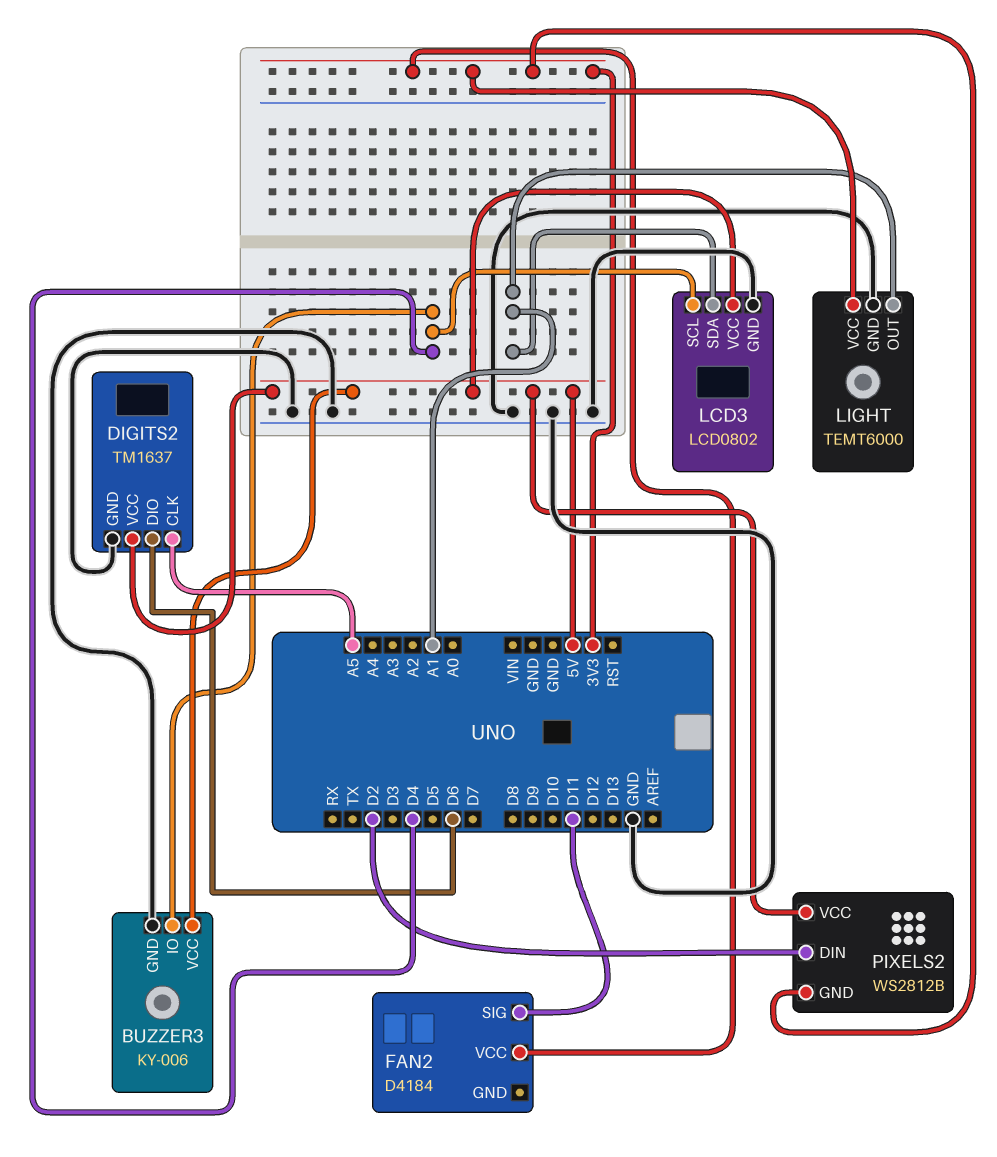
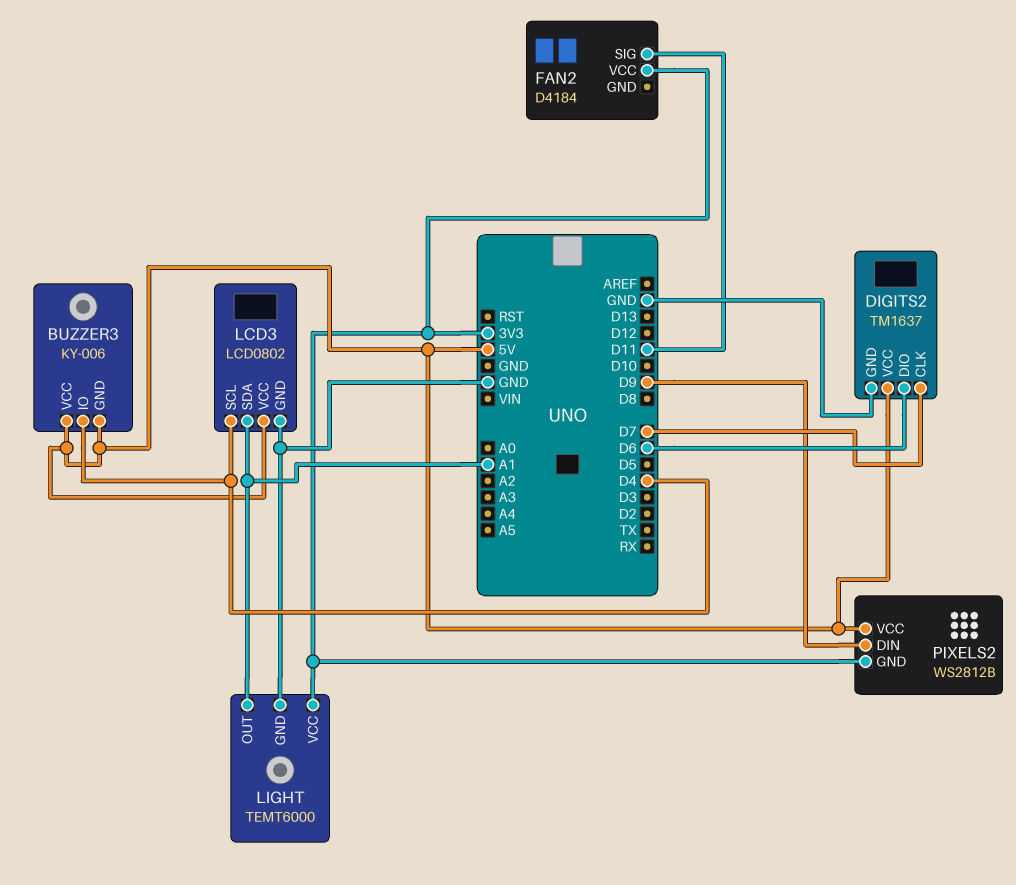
BUZZER3 pin GND: GND -> 5V
DIGITS2 pin CLK: A5 -> D7
PIXELS2 pin DIN: D2 -> D9

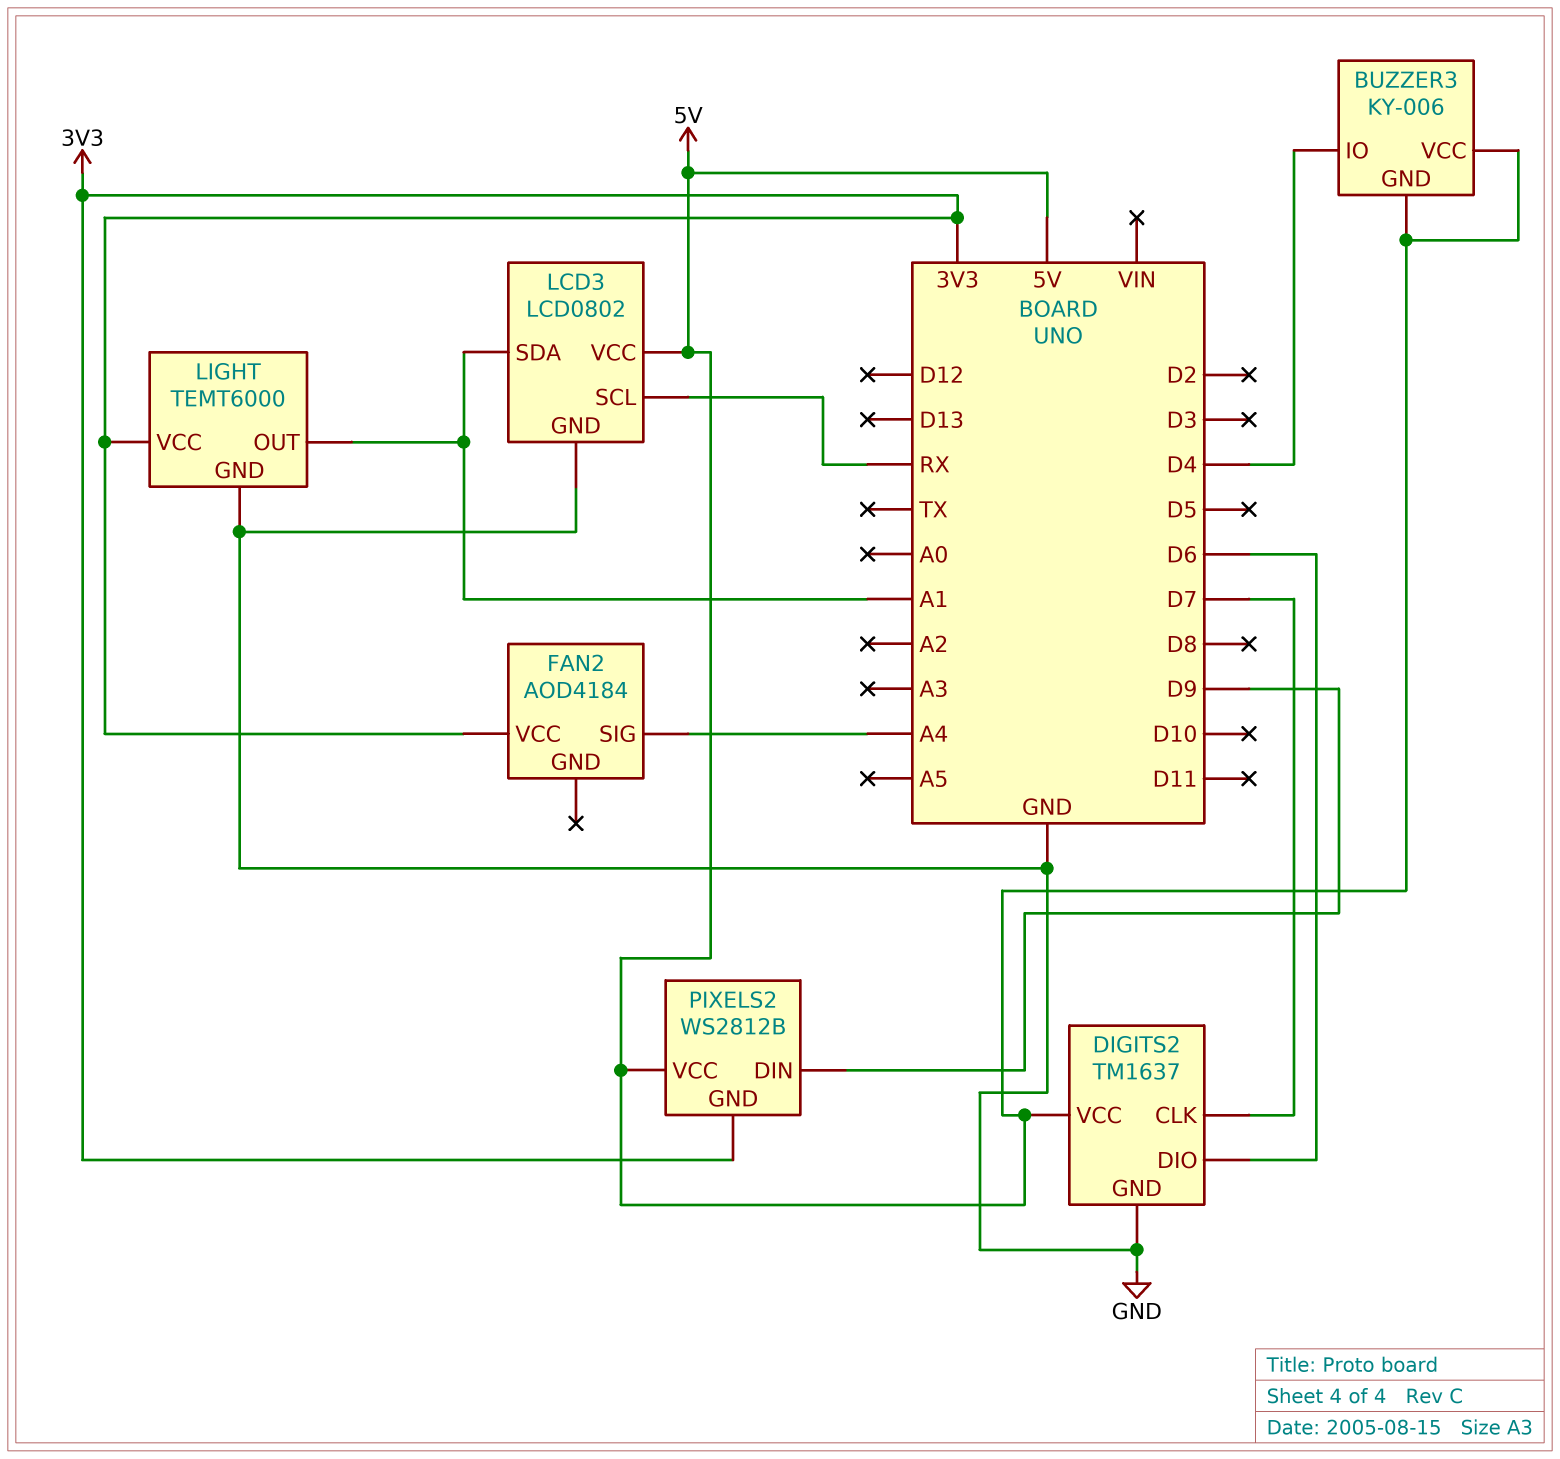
FAN2: D4184 -> AOD4184
FAN2 pin SIG: D11 -> A4
LCD3 pin SCL: D4 -> RX

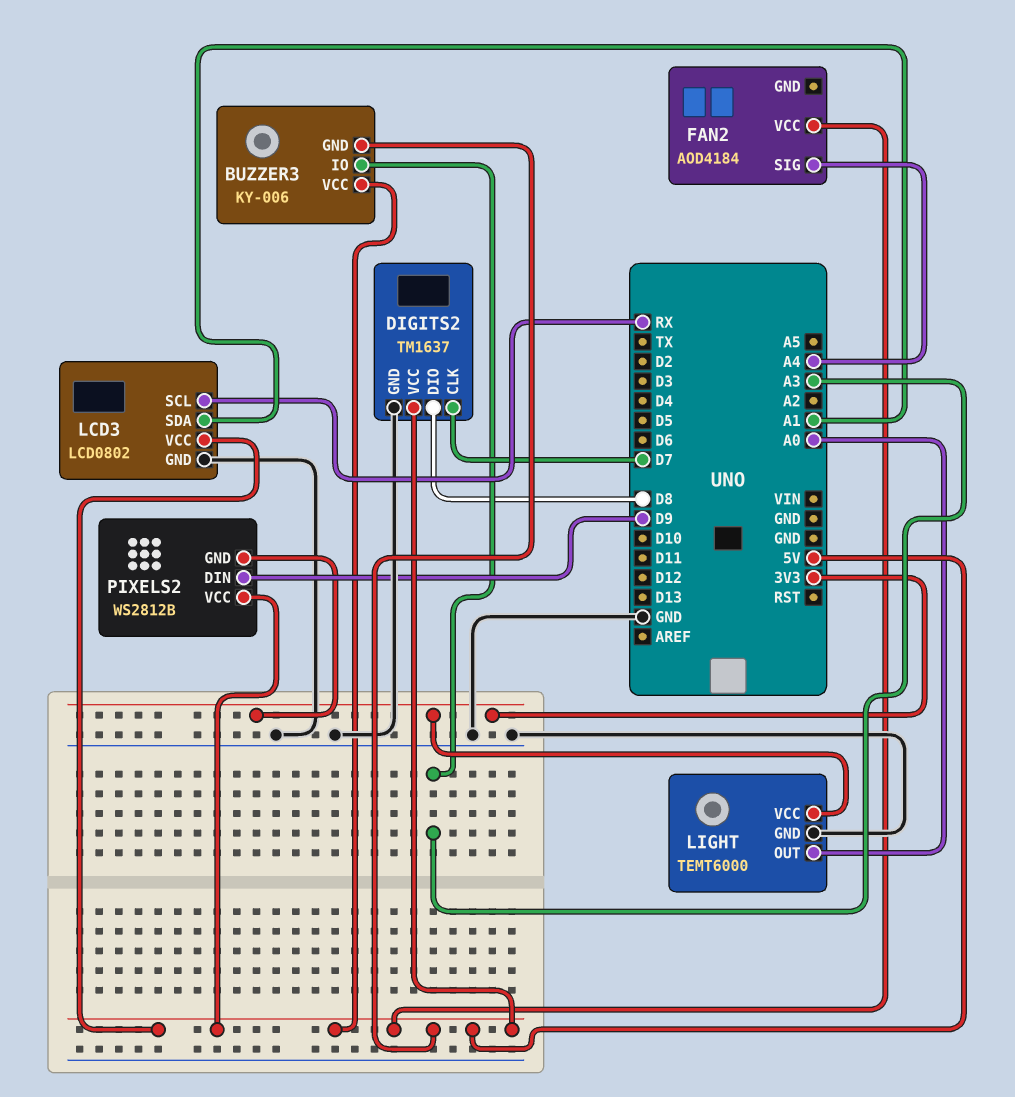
BUZZER3 pin IO: D4 -> A3
DIGITS2 pin DIO: D6 -> D8
FAN2 pin VCC: 3V3 -> 5V
LIGHT pin OUT: A1 -> A0

